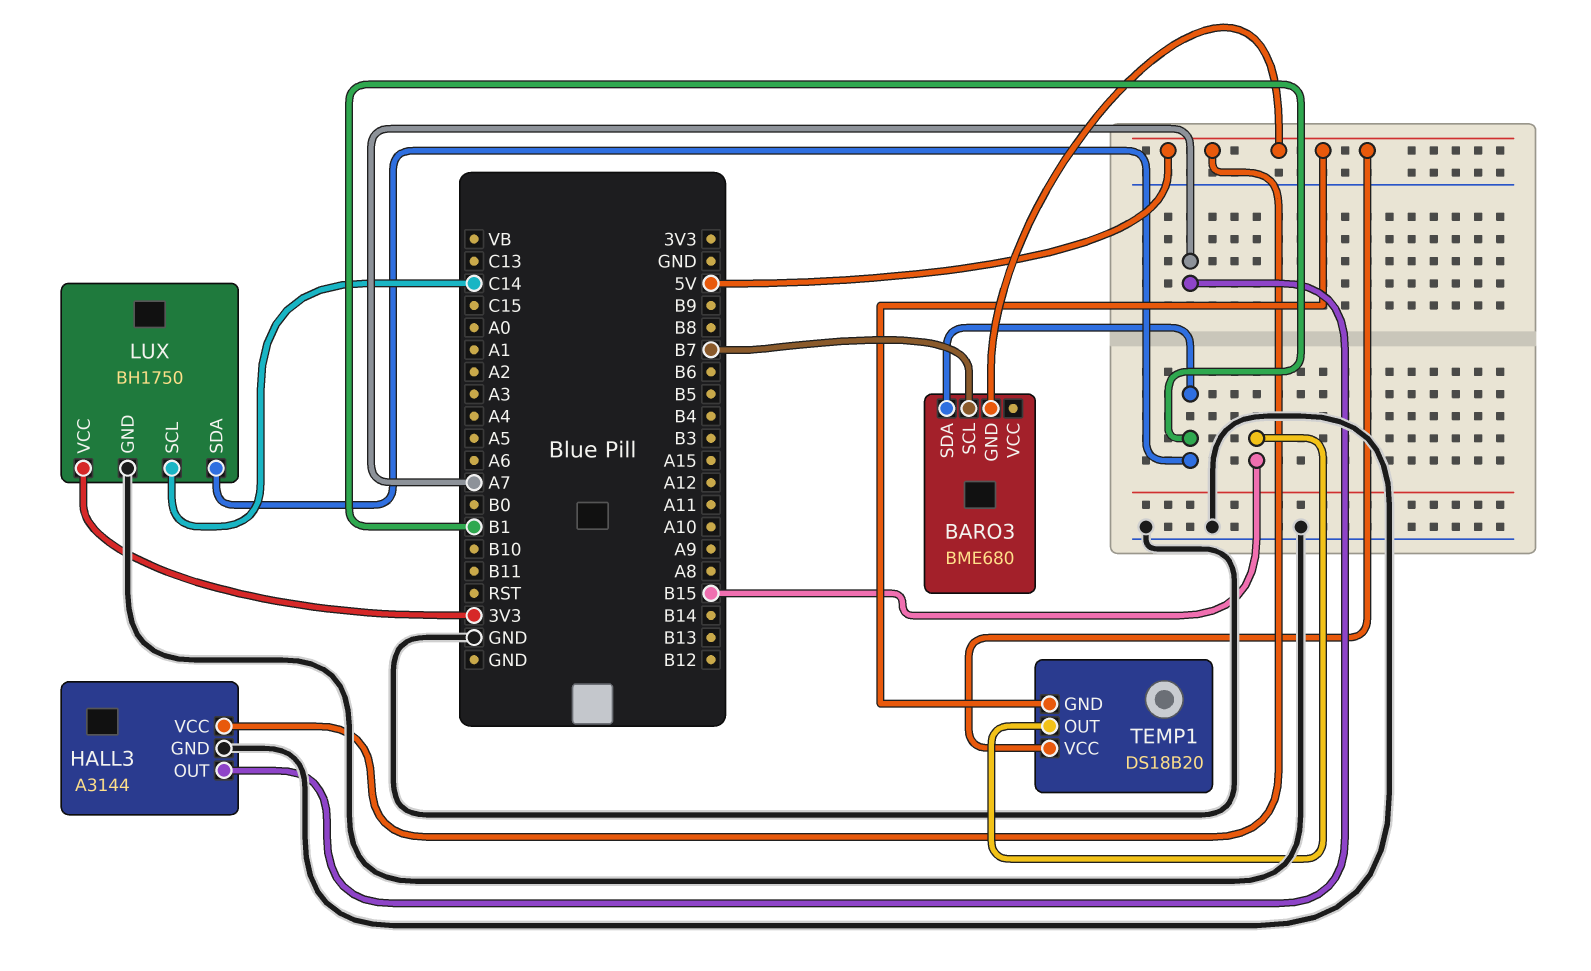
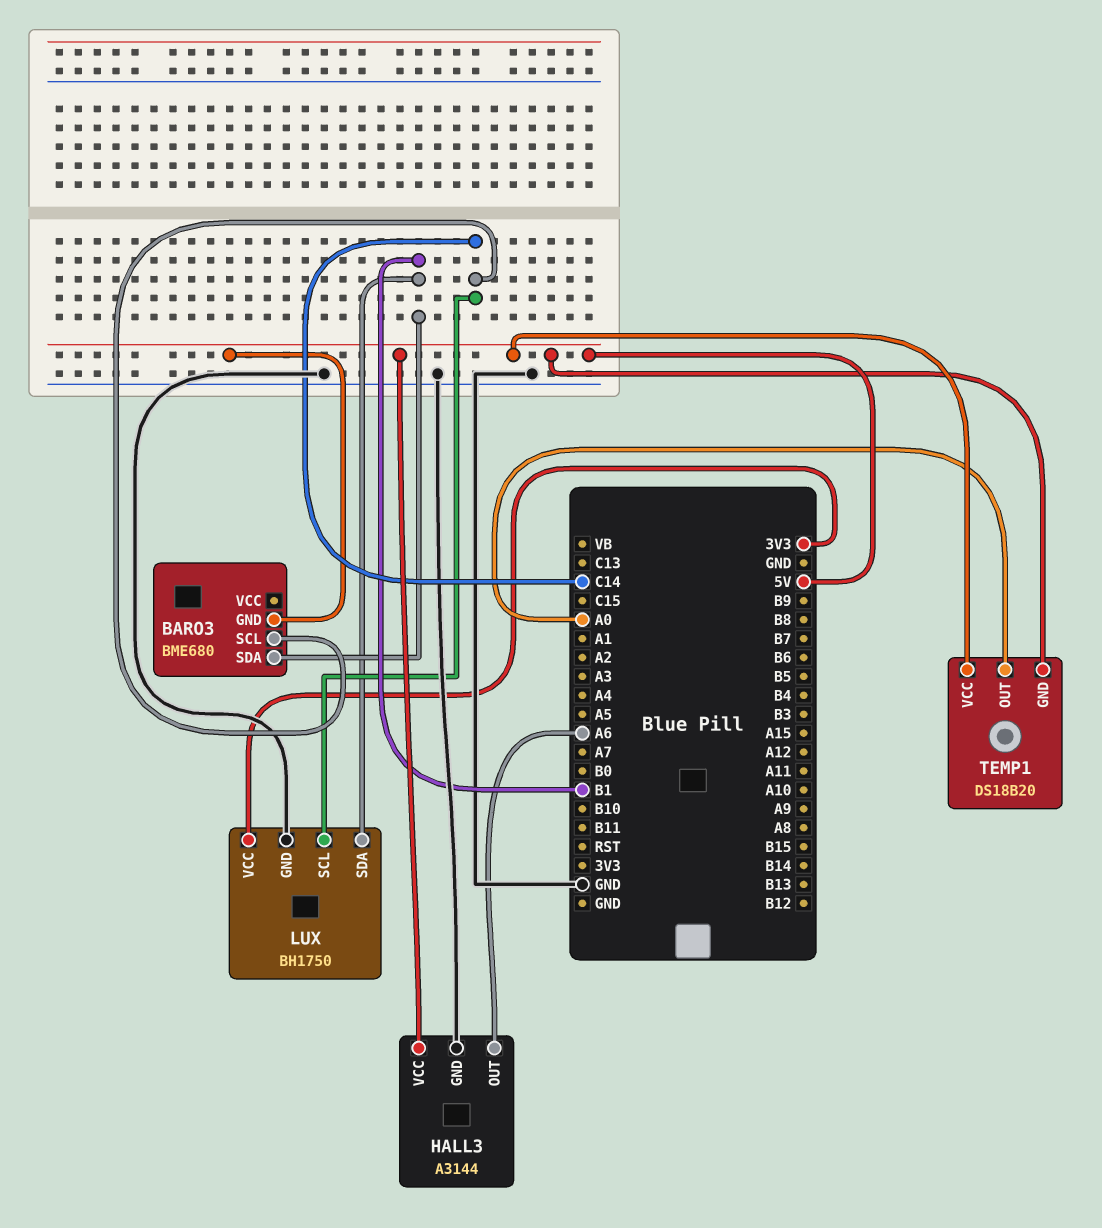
BARO3 pin SCL: B7 -> C14
HALL3 pin OUT: A7 -> A6
TEMP1 pin OUT: B15 -> A0

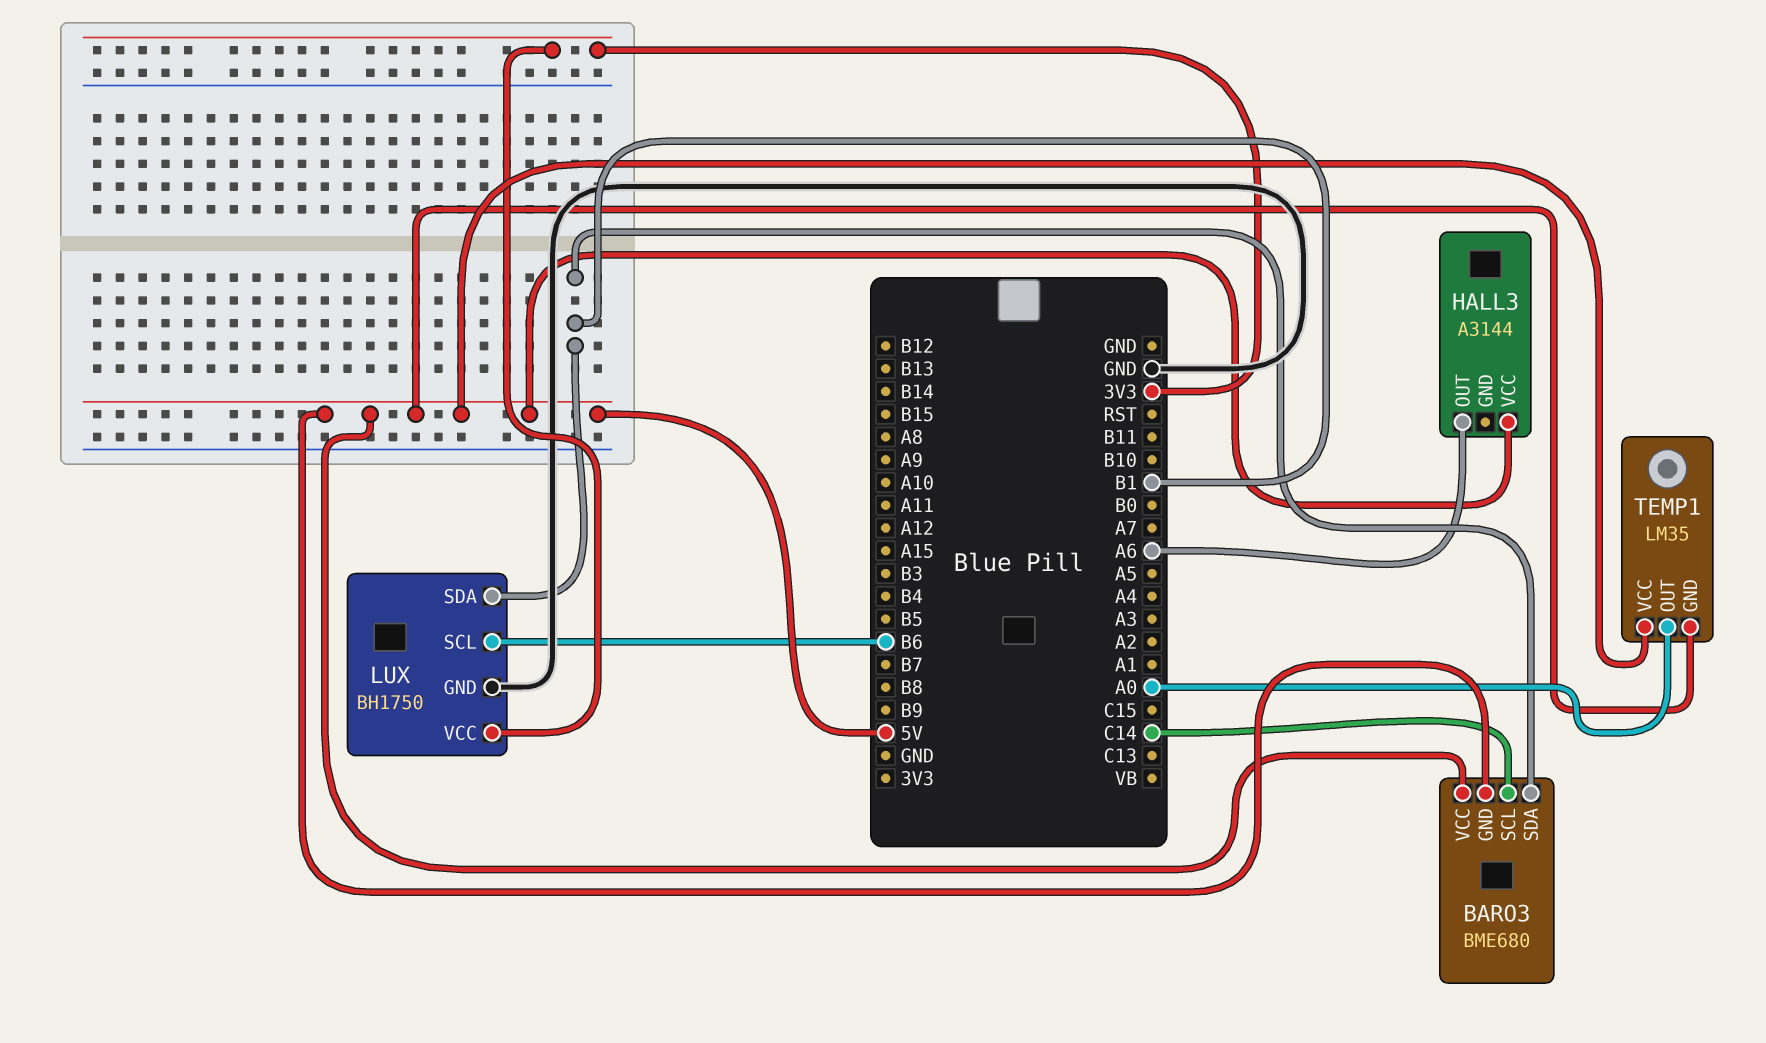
BARO3 pin VCC: none -> 5V
HALL3 pin GND: GND -> none
LUX pin SCL: C14 -> B6
TEMP1: DS18B20 -> LM35

